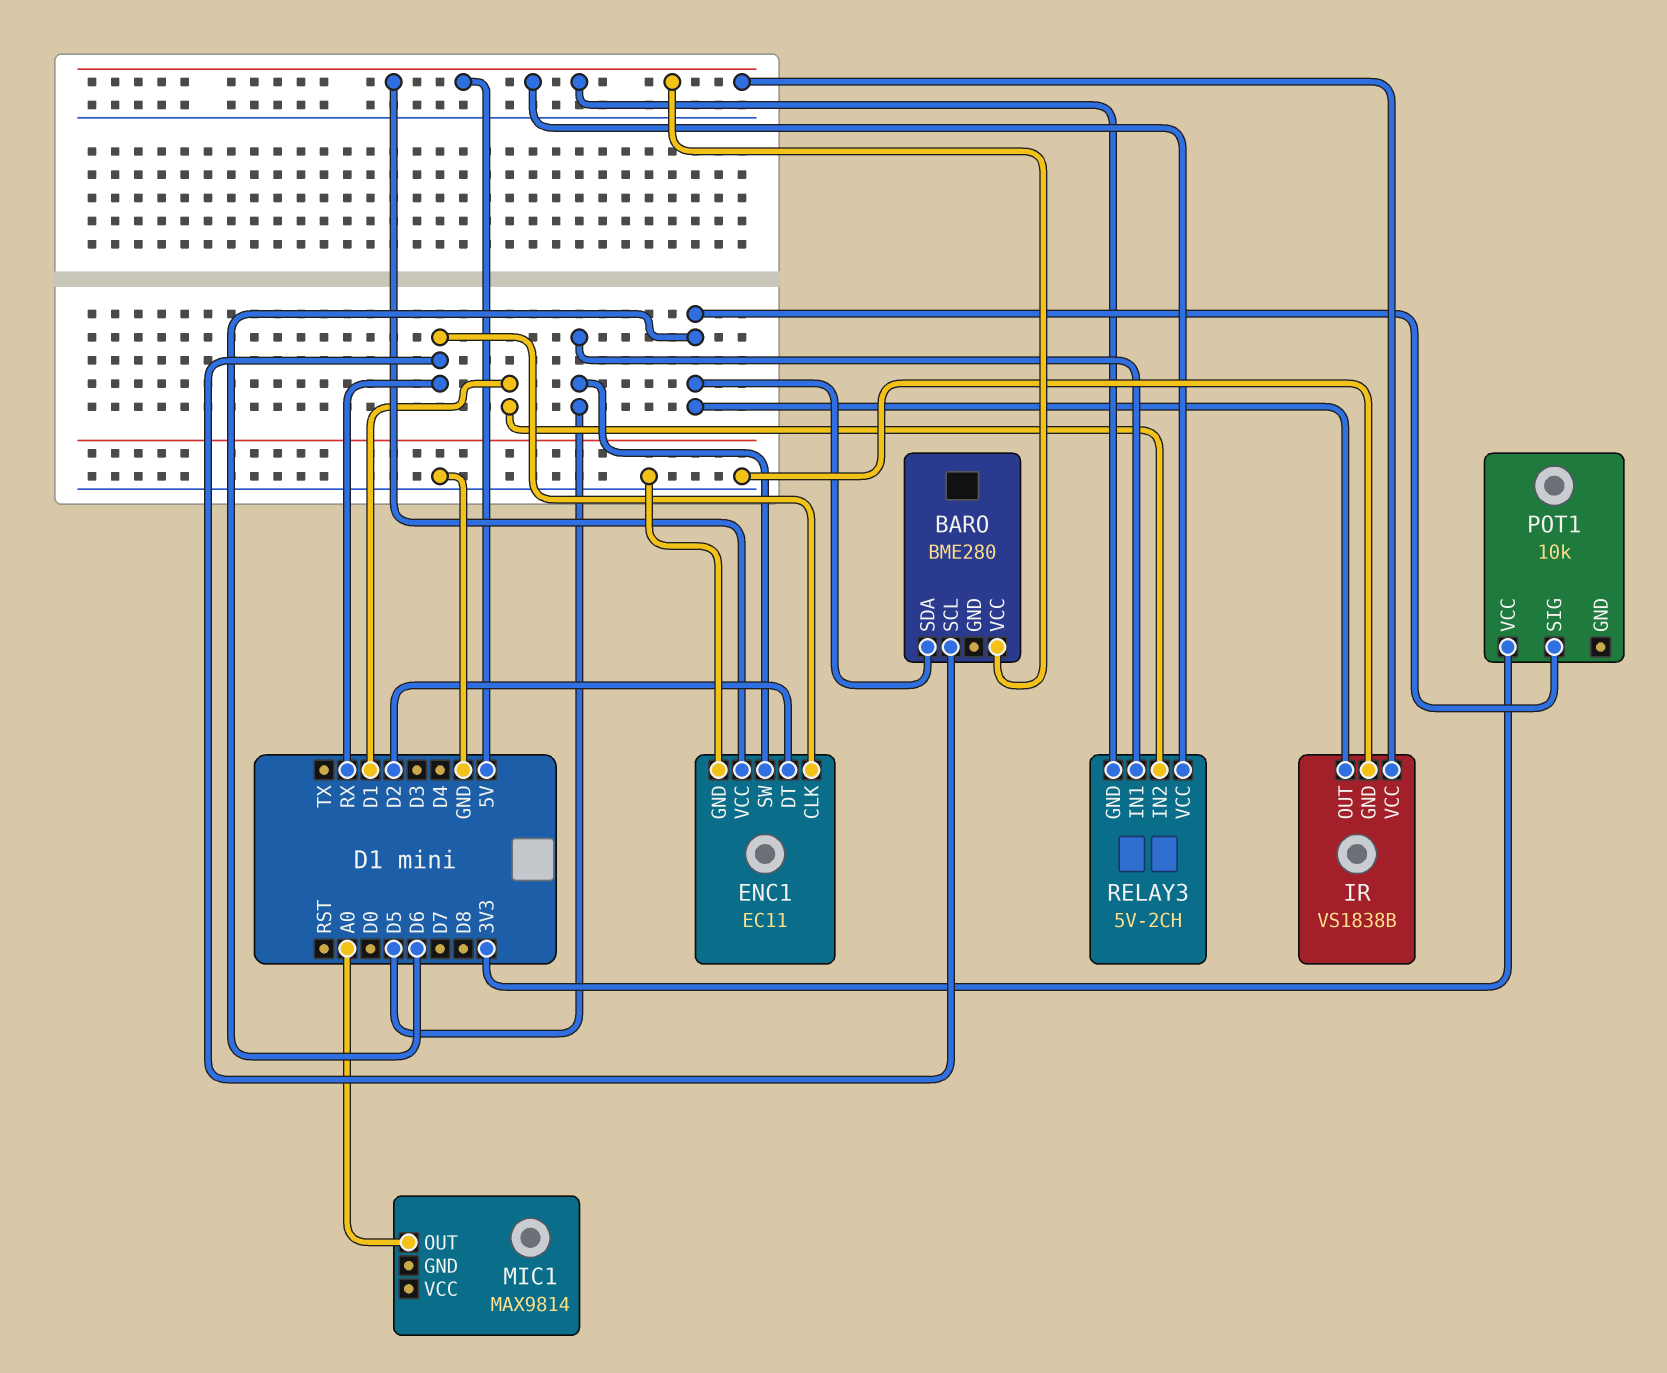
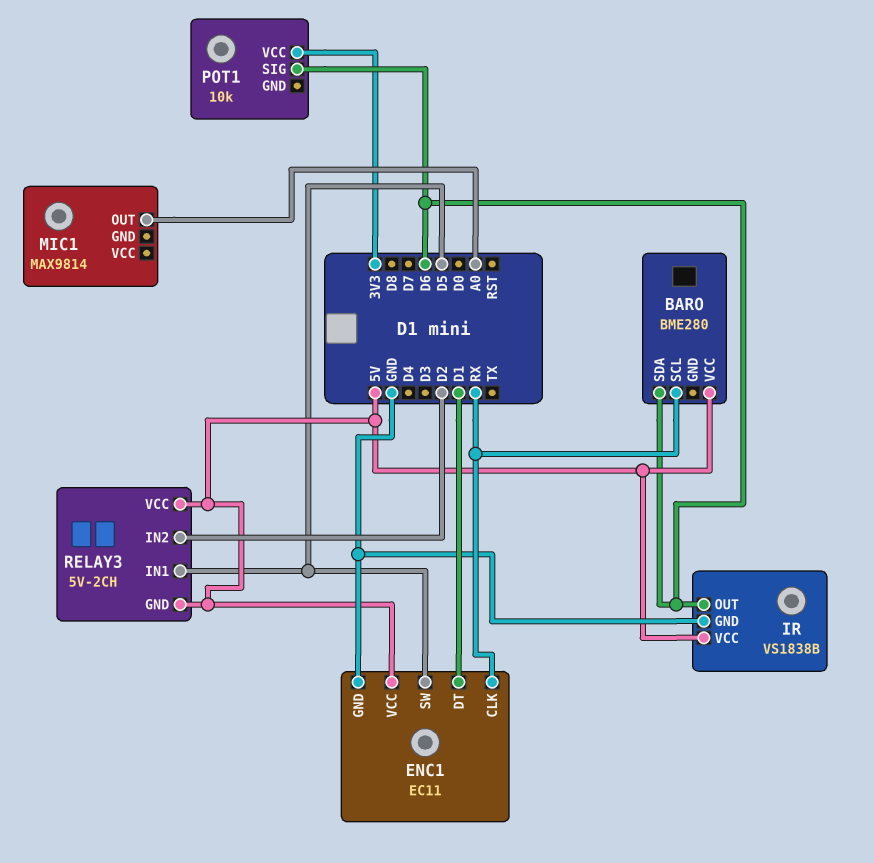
ENC1 pin DT: D2 -> D1
RELAY3 pin IN2: D1 -> D2

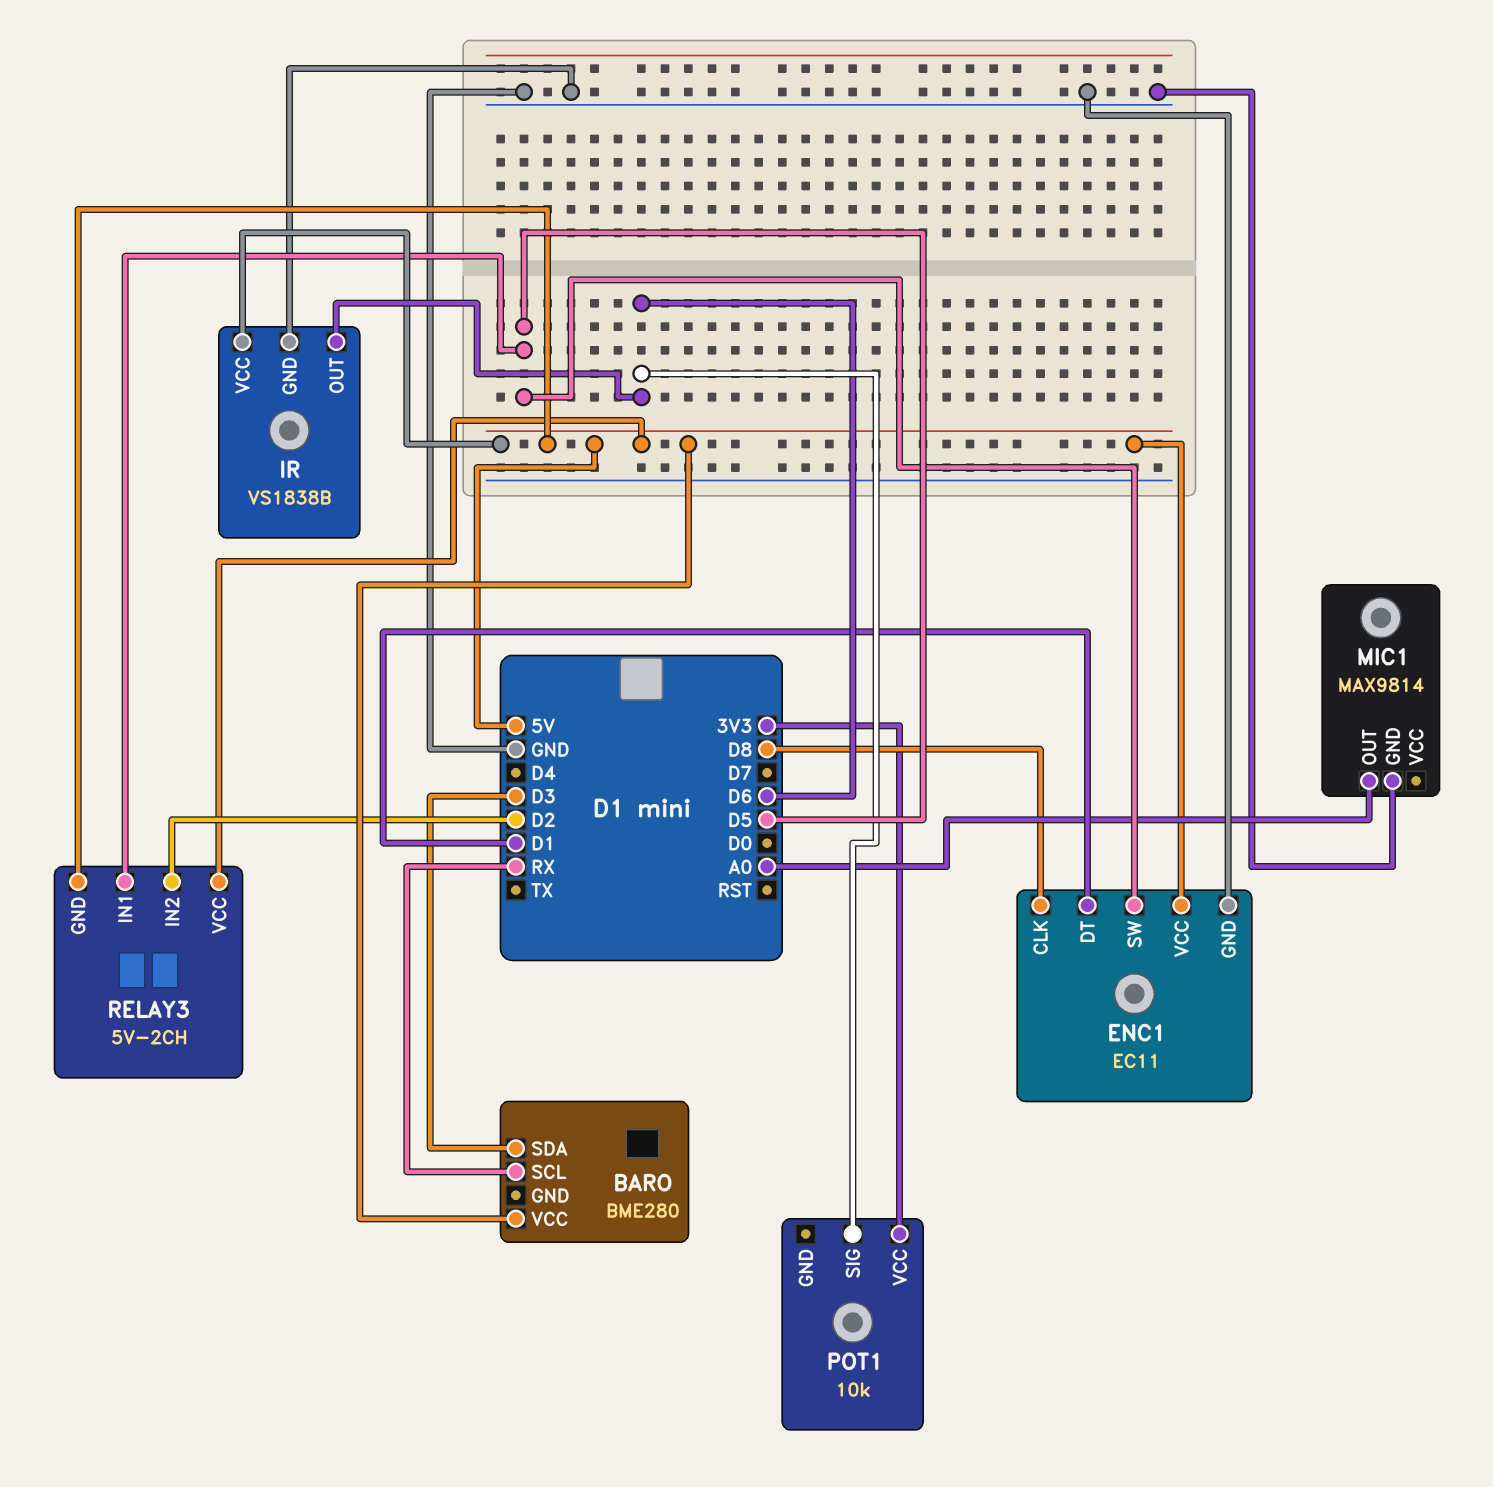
BARO pin SDA: D6 -> D3
ENC1 pin CLK: RX -> D8
MIC1 pin GND: none -> GND

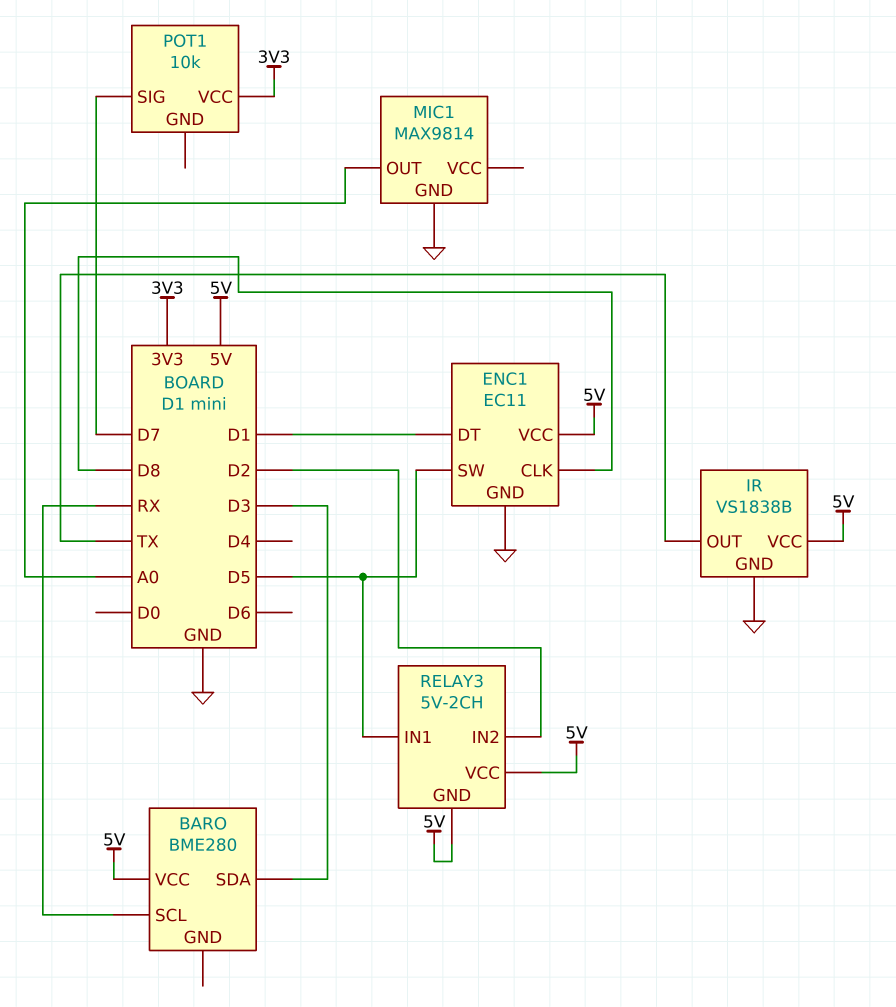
IR pin OUT: D6 -> TX
POT1 pin SIG: D6 -> D7

